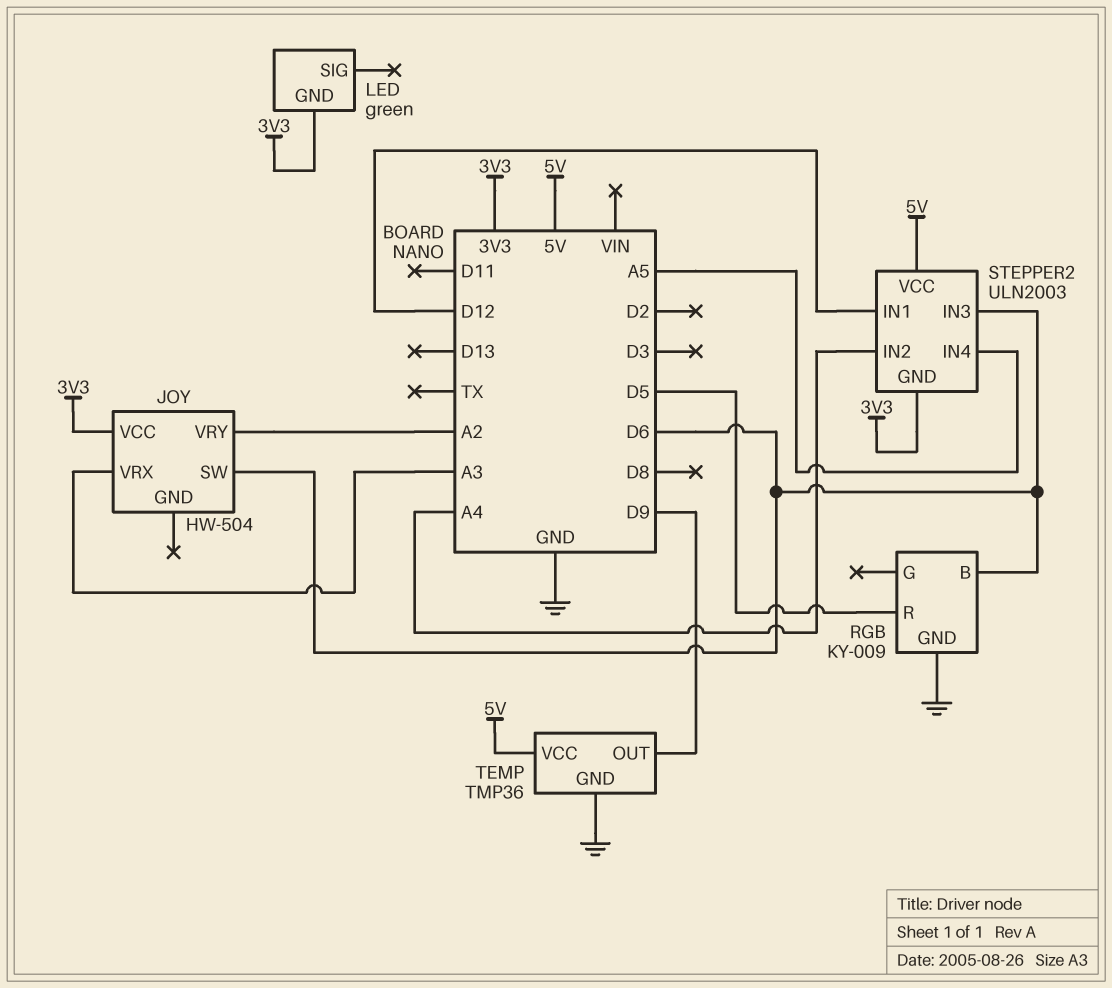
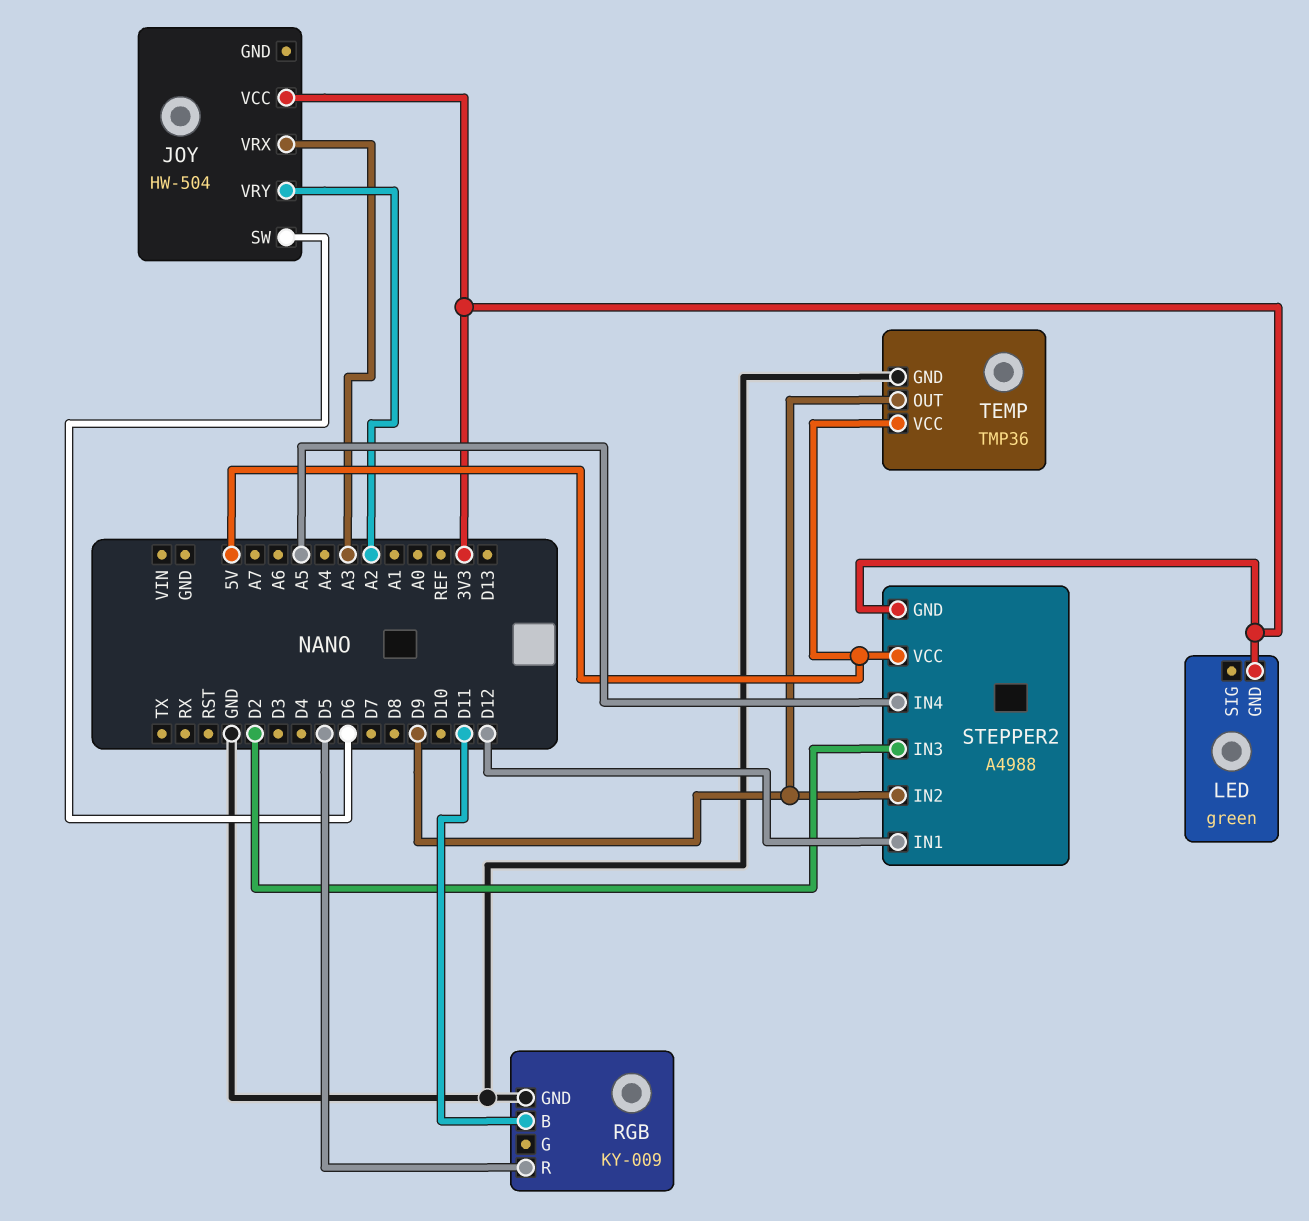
RGB pin B: D6 -> D11
STEPPER2: ULN2003 -> A4988
STEPPER2 pin IN2: A4 -> D9
STEPPER2 pin IN3: D6 -> D2

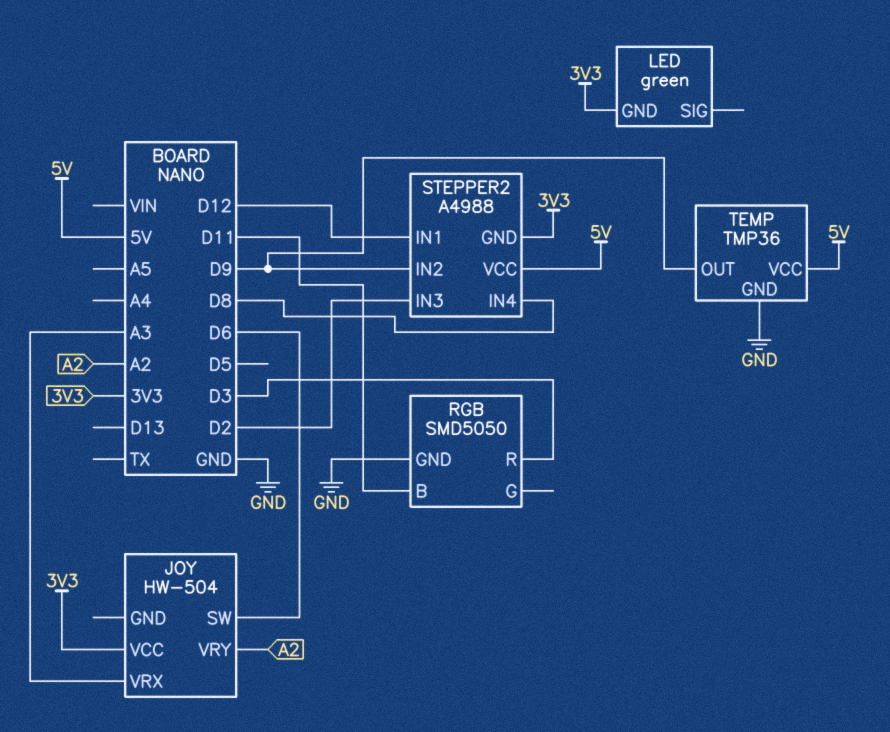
RGB: KY-009 -> SMD5050
RGB pin R: D5 -> D3
STEPPER2 pin IN4: A5 -> D8

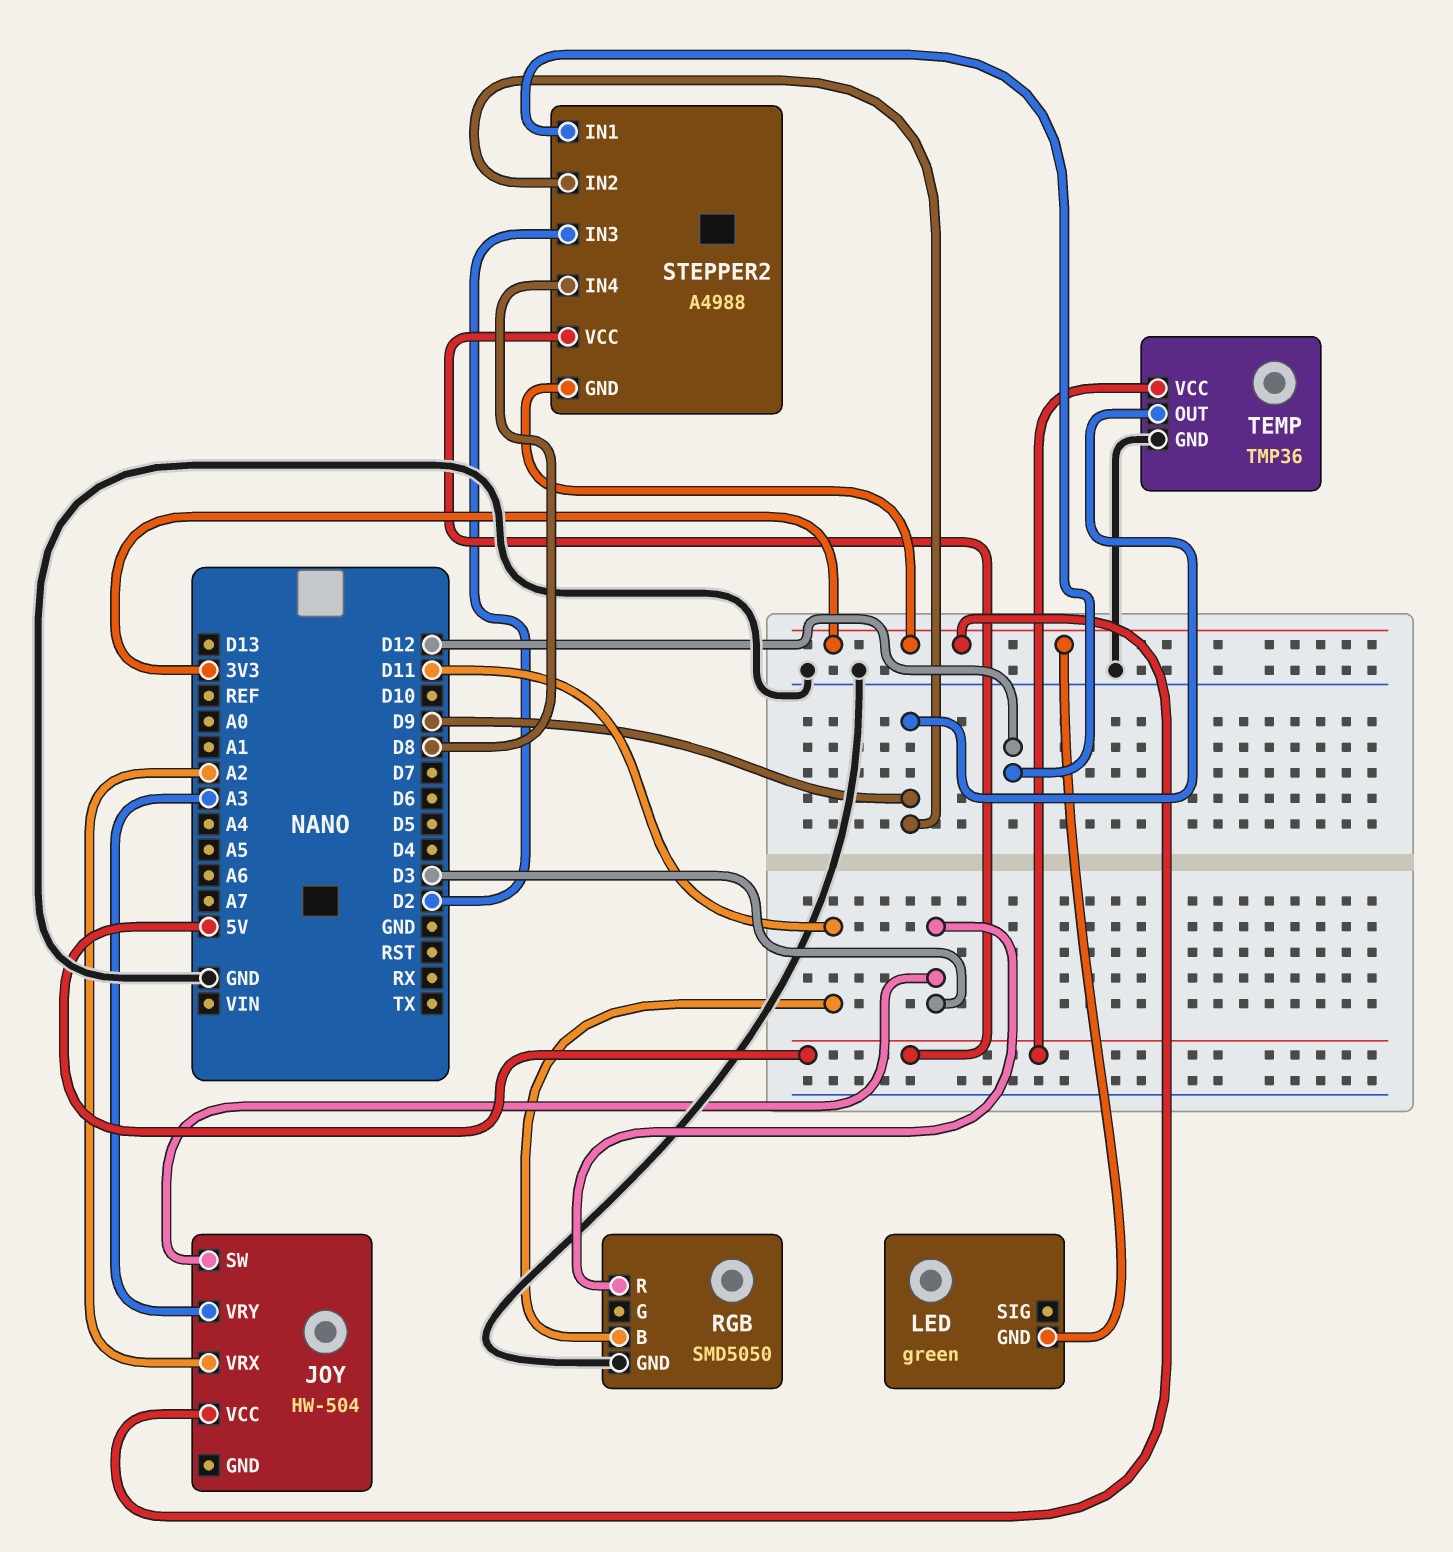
JOY pin SW: D6 -> D3
JOY pin VRX: A3 -> A2
JOY pin VRY: A2 -> A3

